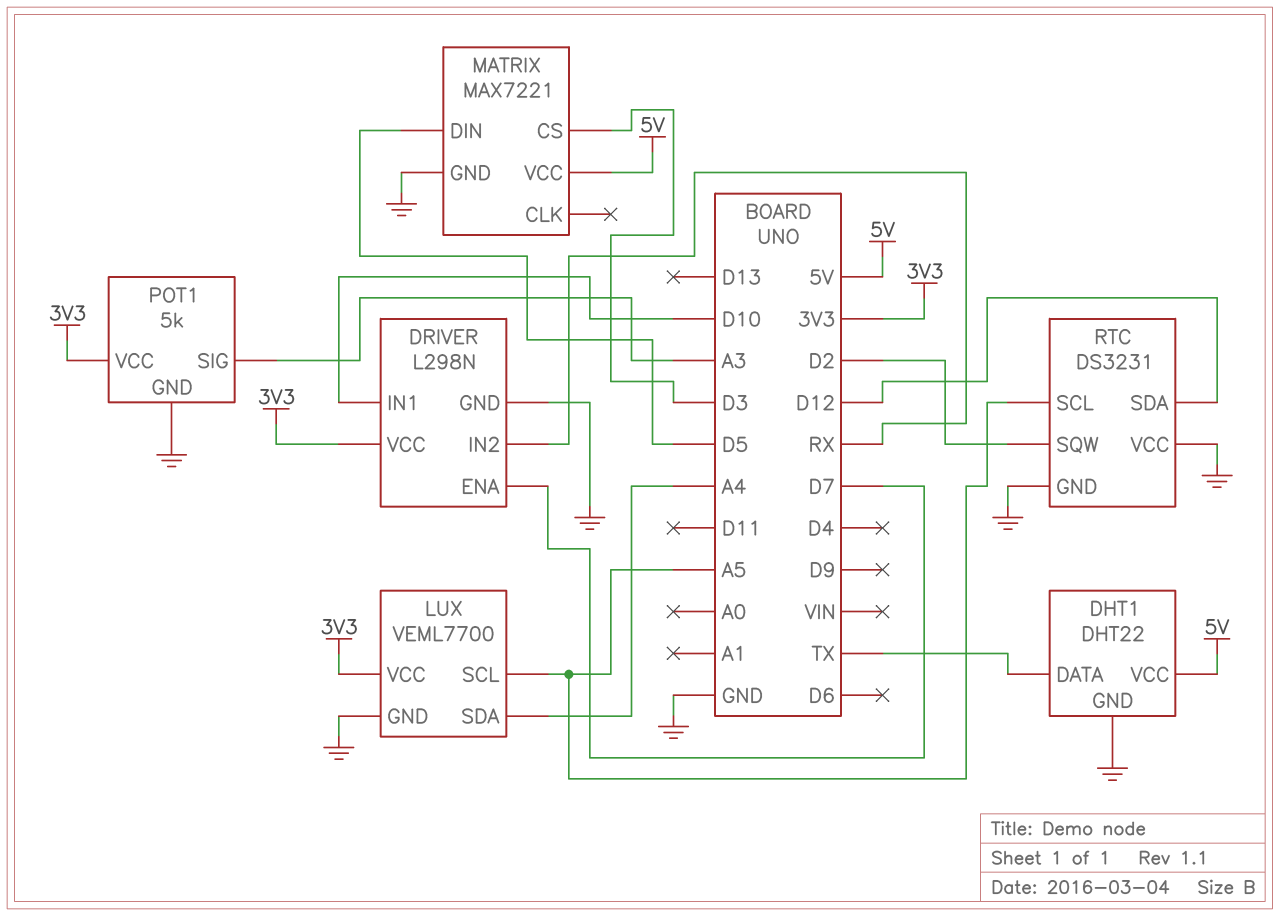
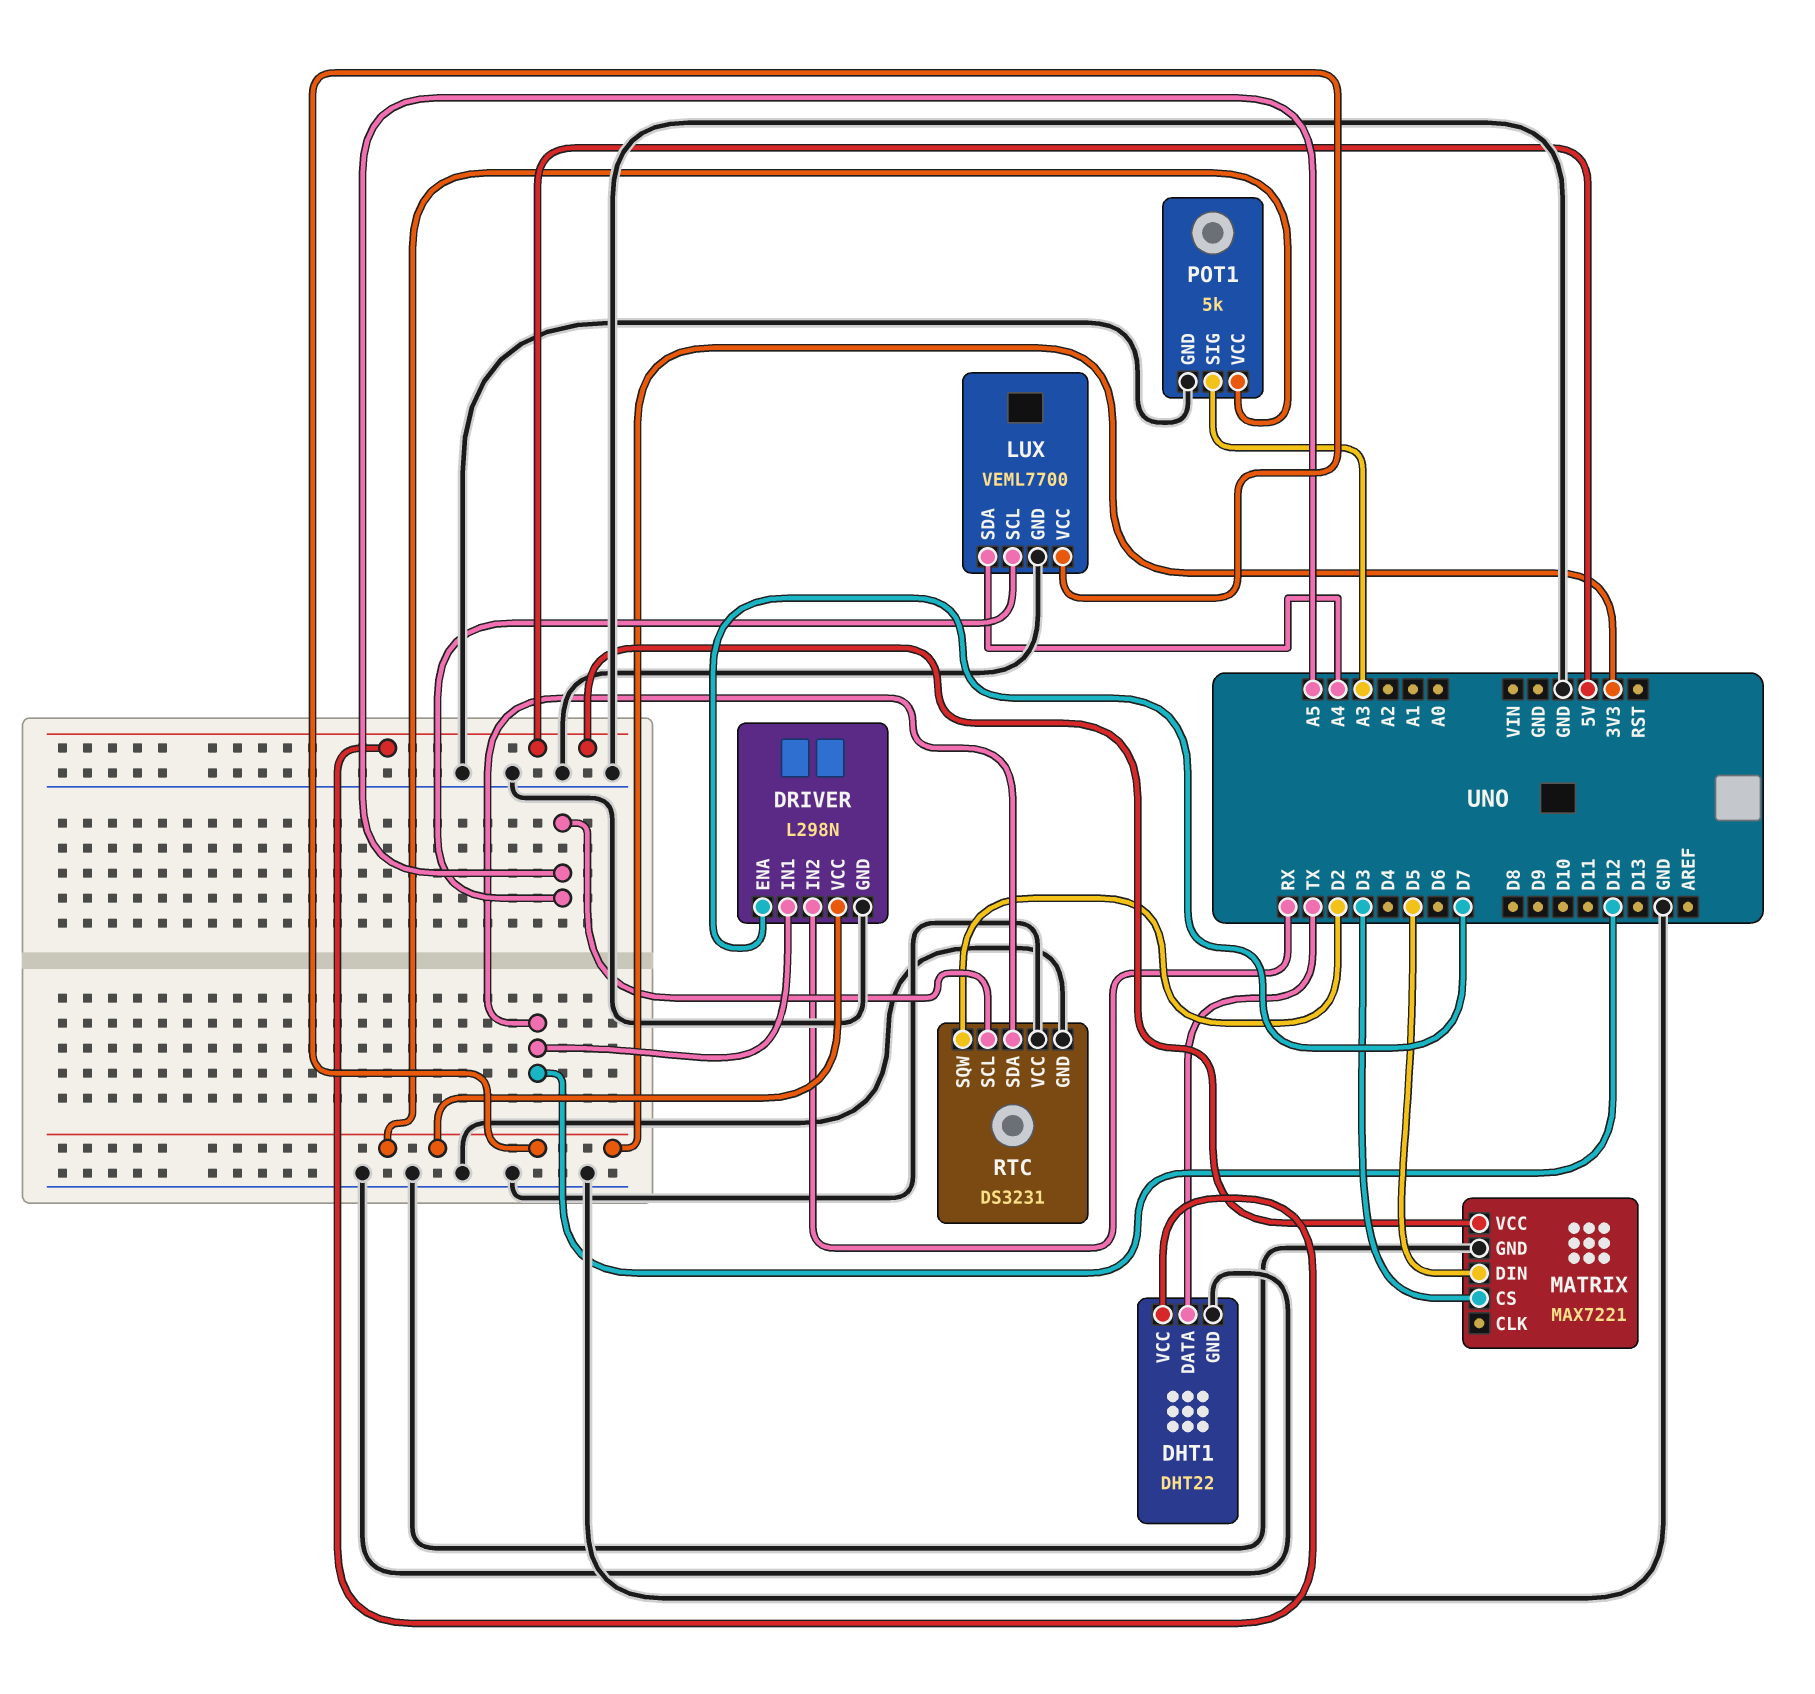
DRIVER pin IN1: D10 -> D12

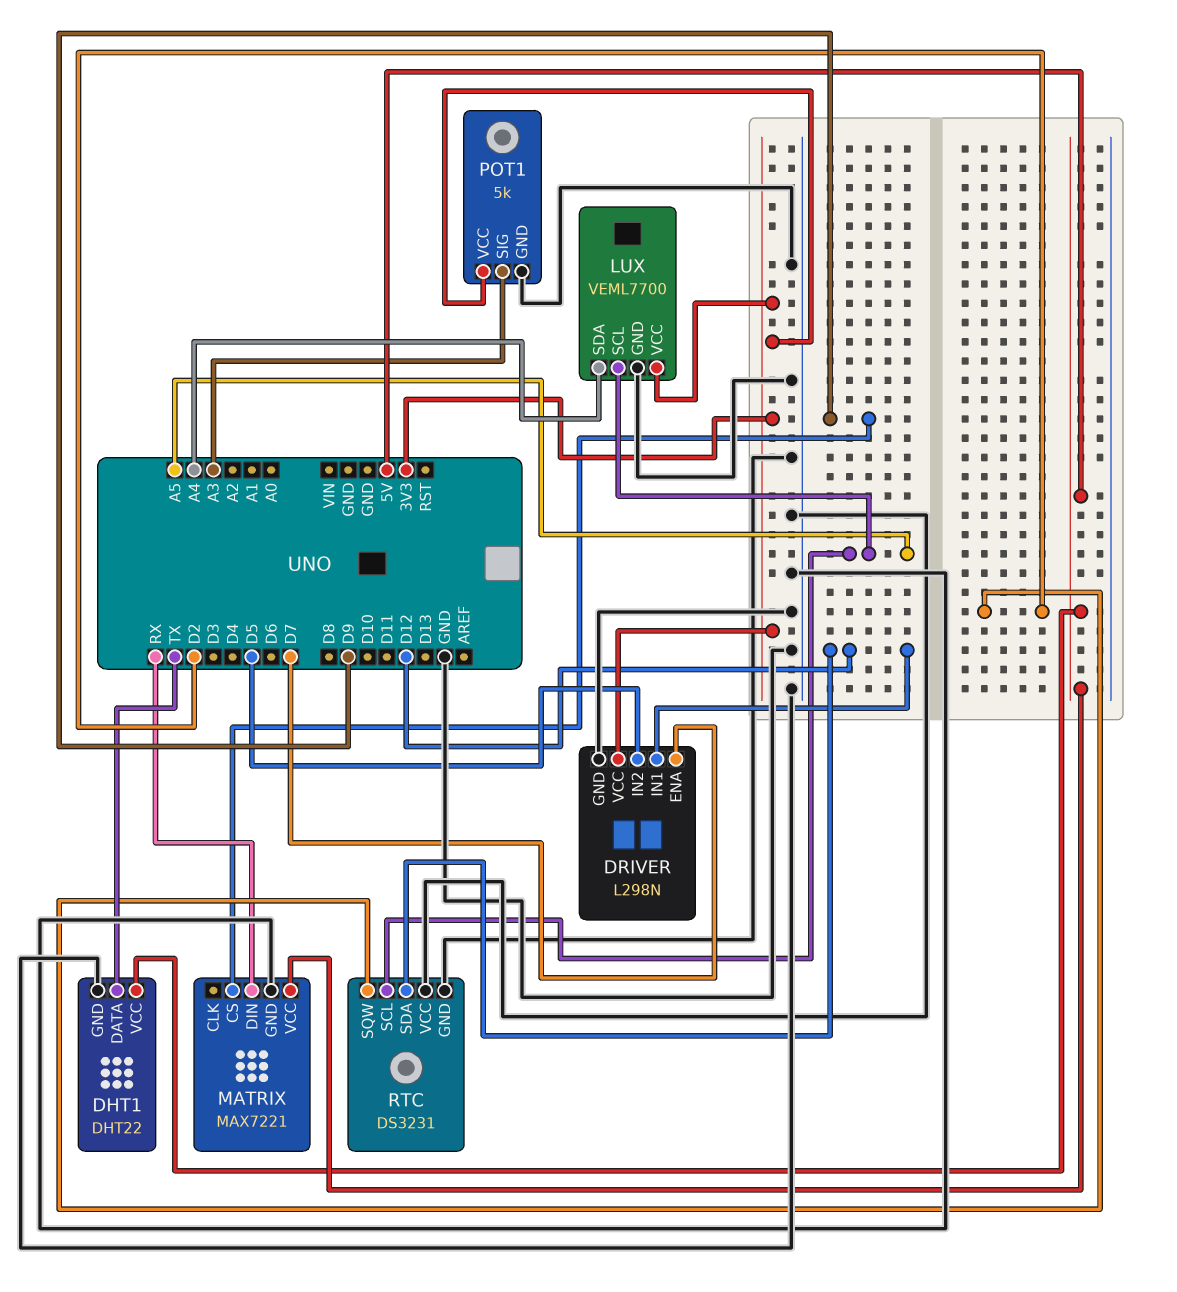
DRIVER pin IN2: RX -> D5
MATRIX pin CS: D3 -> D9
MATRIX pin DIN: D5 -> RX

